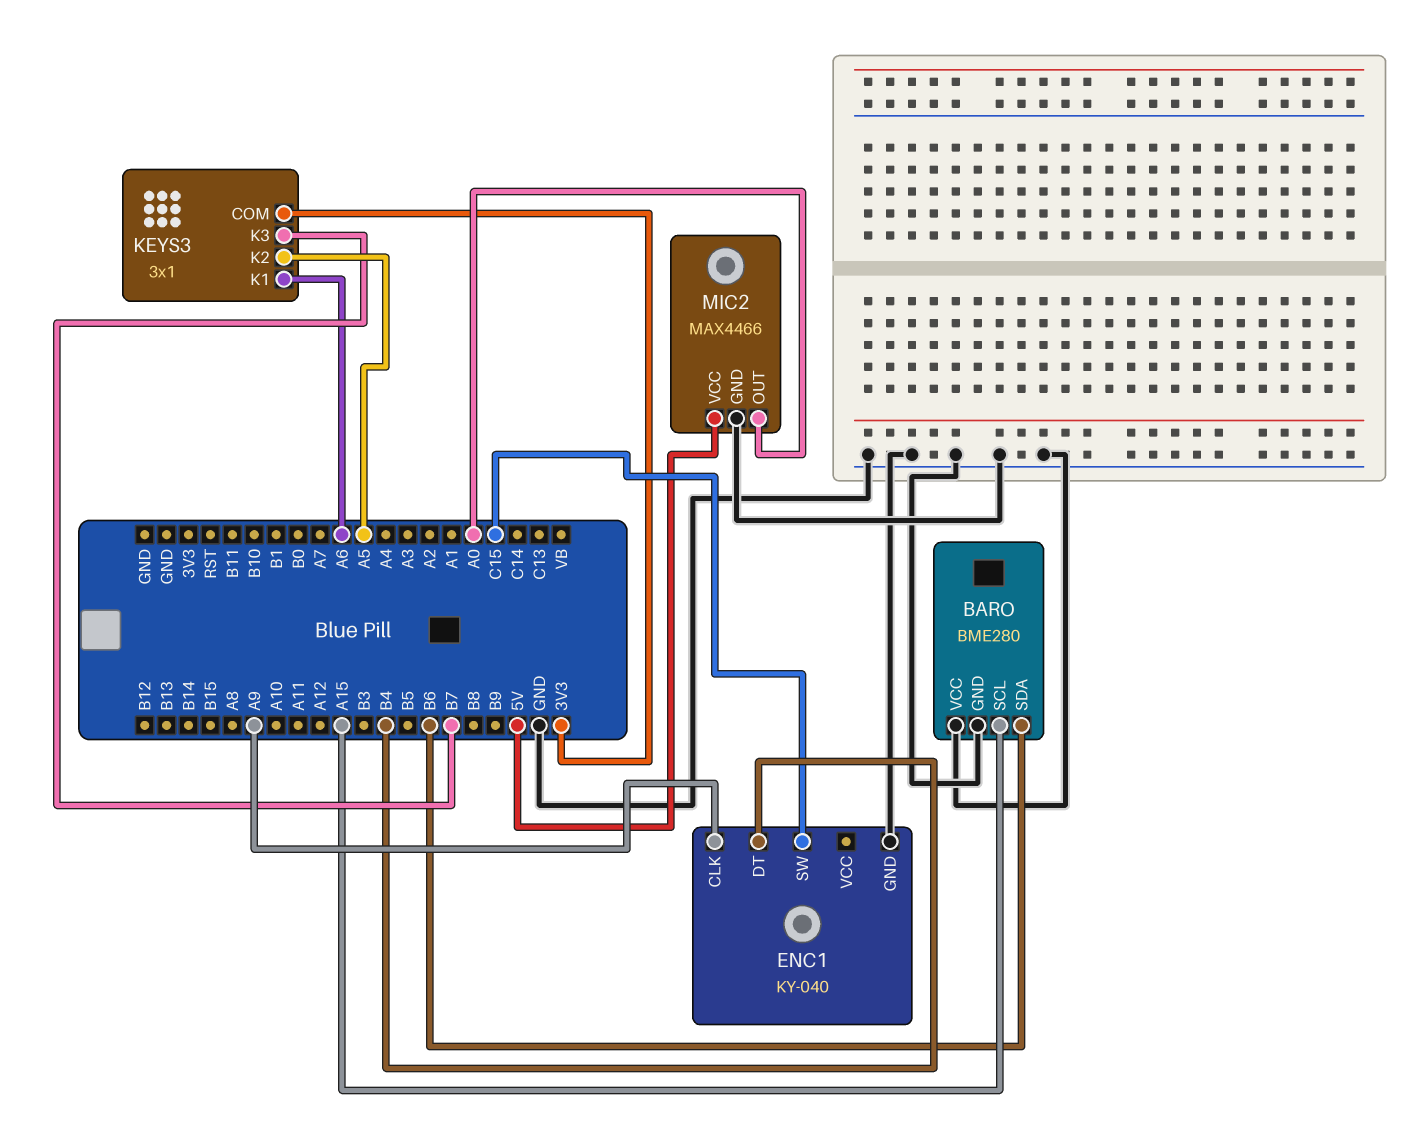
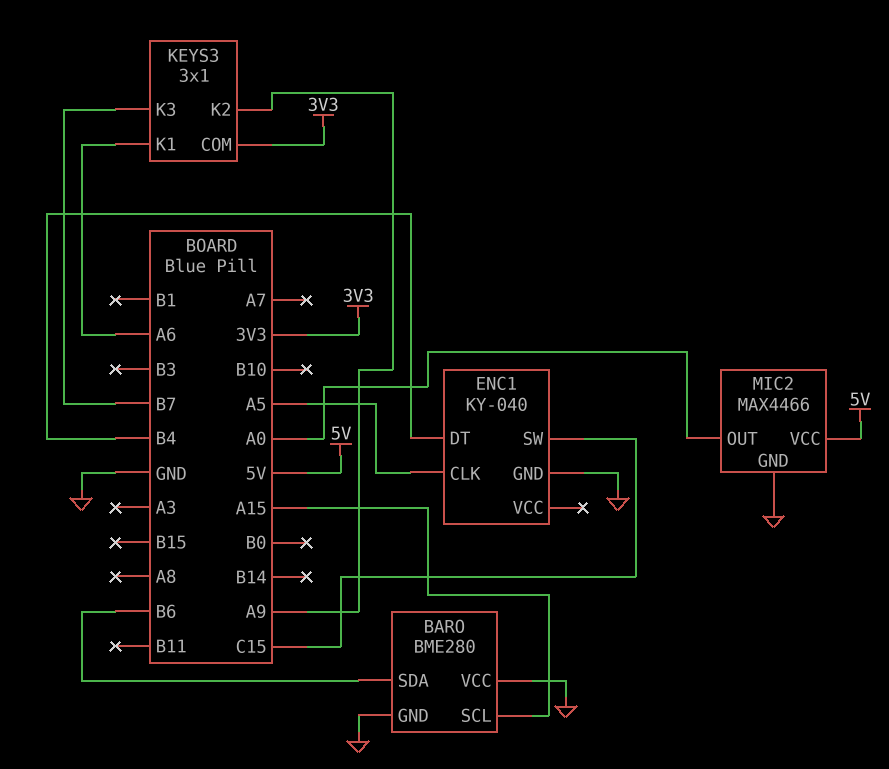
ENC1 pin CLK: A9 -> A5
KEYS3 pin K2: A5 -> A9

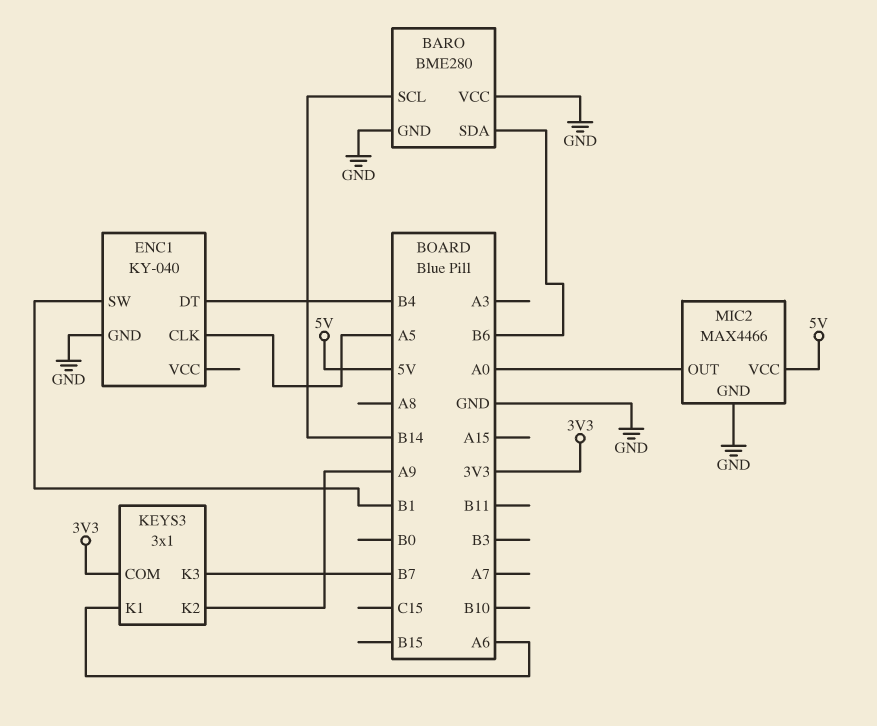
BARO pin SCL: A15 -> B14
ENC1 pin SW: C15 -> B1

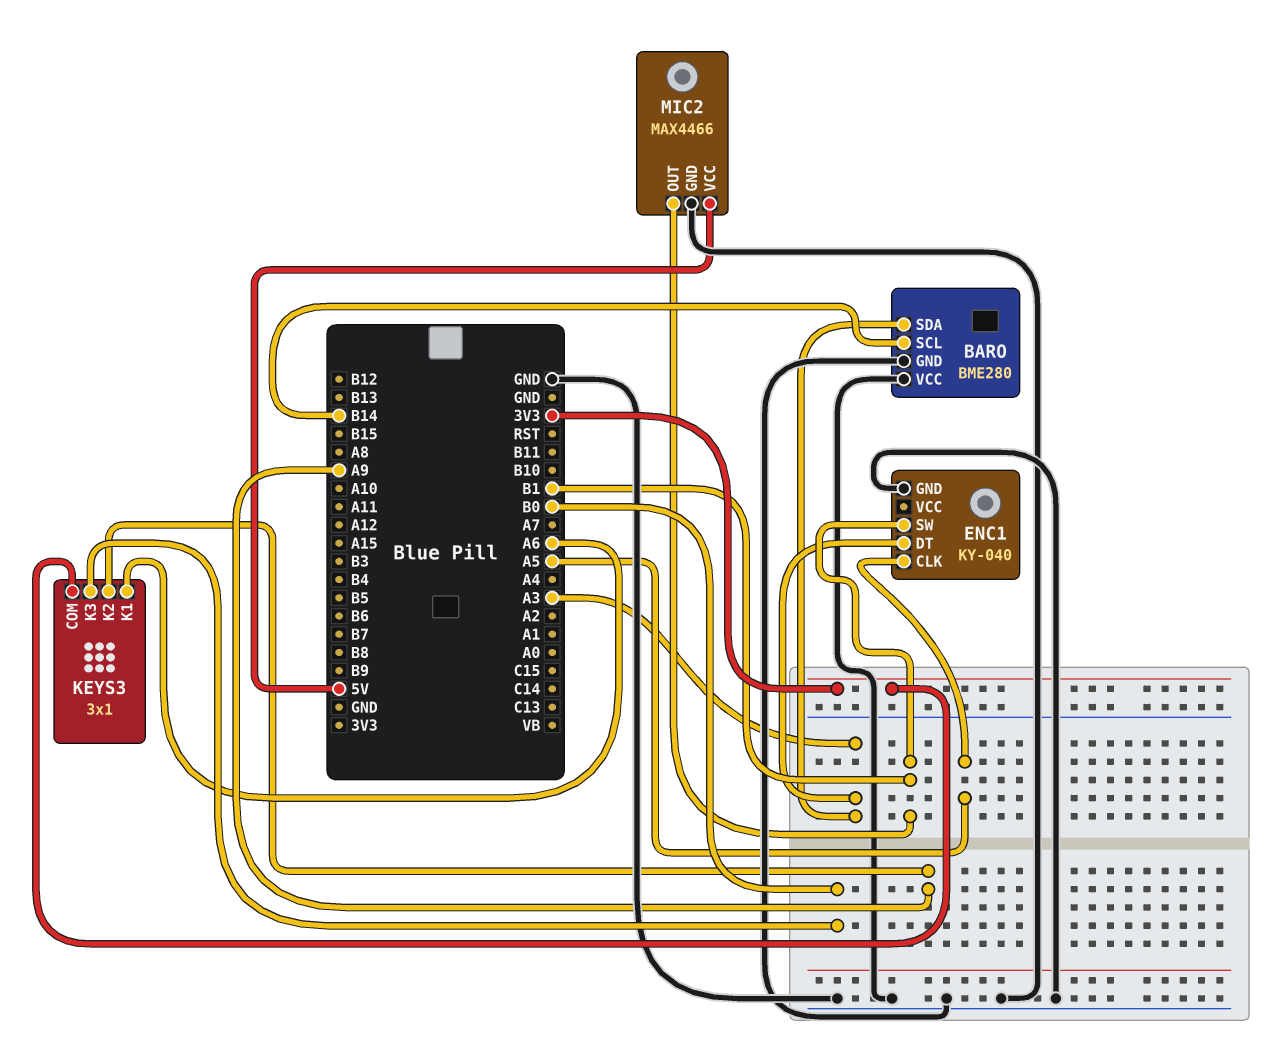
BARO pin SDA: B6 -> A3
ENC1 pin DT: B4 -> A3
KEYS3 pin K3: B7 -> B0
MIC2 pin OUT: A0 -> B1

